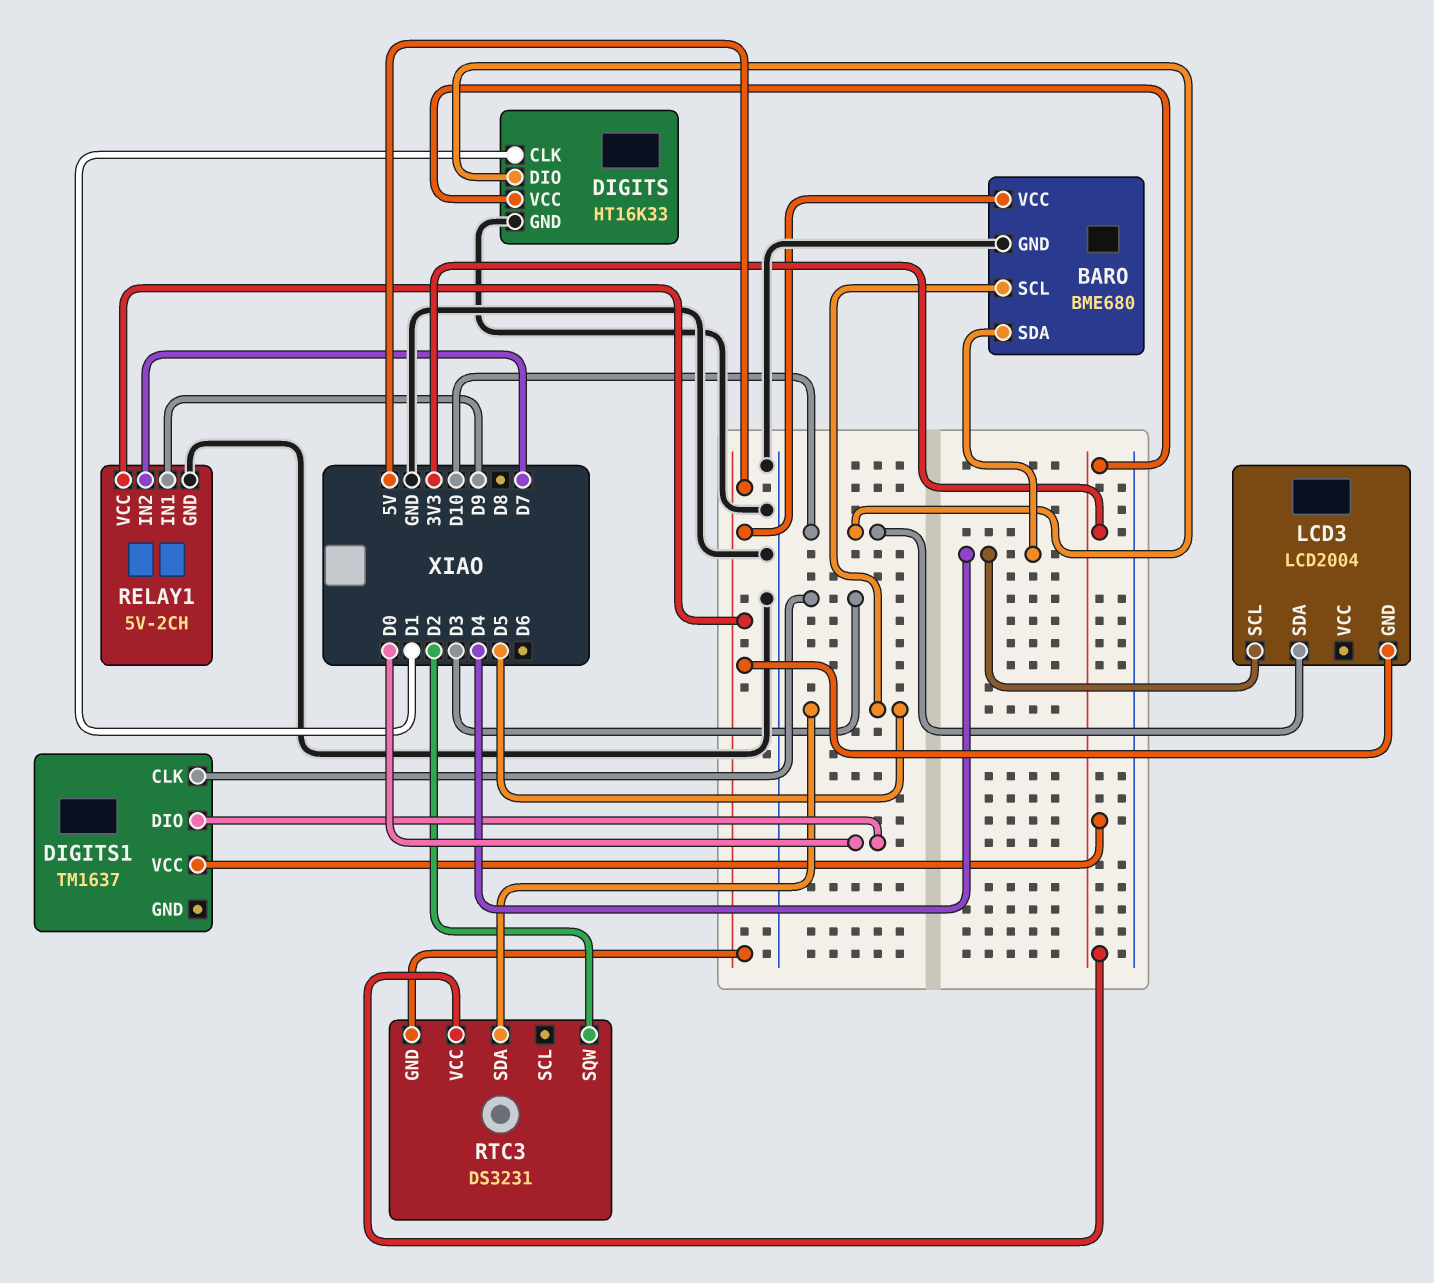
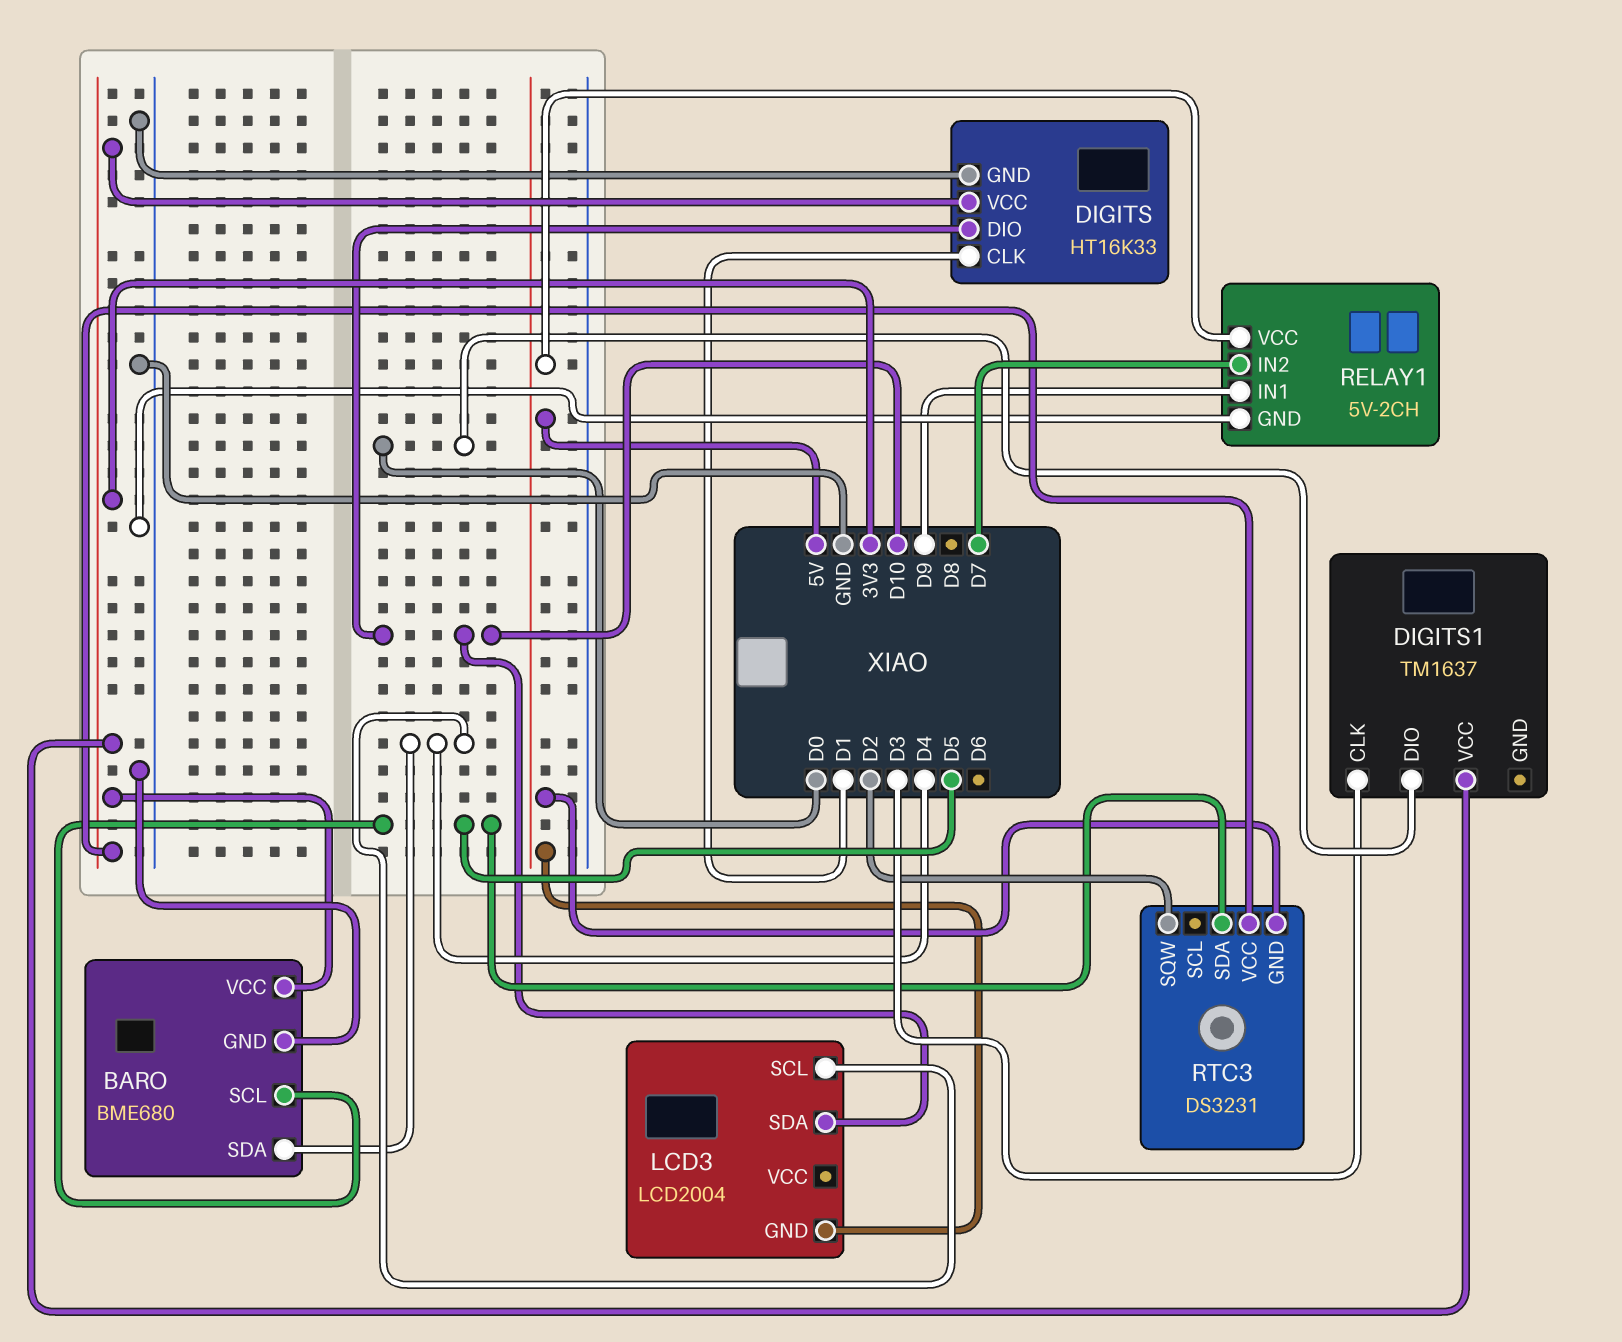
BARO pin VCC: 5V -> 3V3

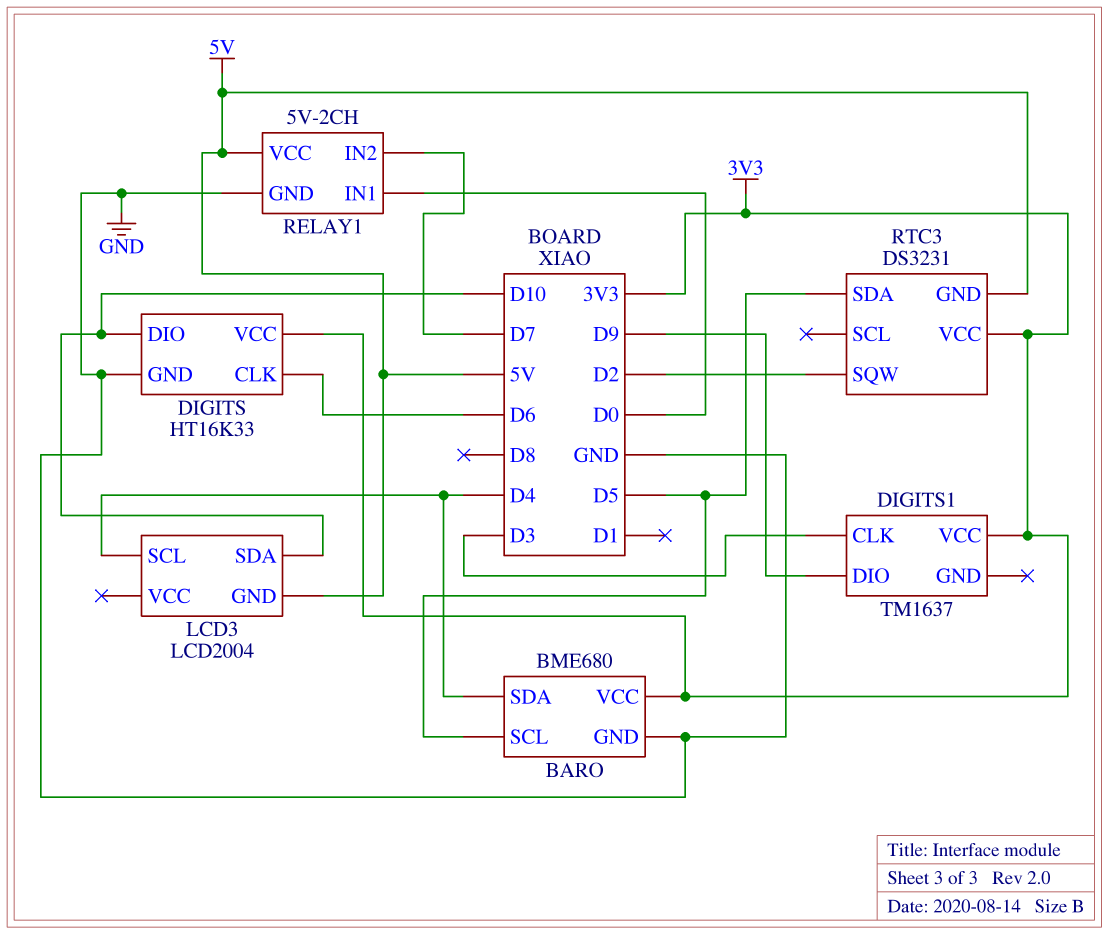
DIGITS pin CLK: D1 -> D6
DIGITS1 pin DIO: D0 -> D9
RELAY1 pin IN1: D9 -> D0

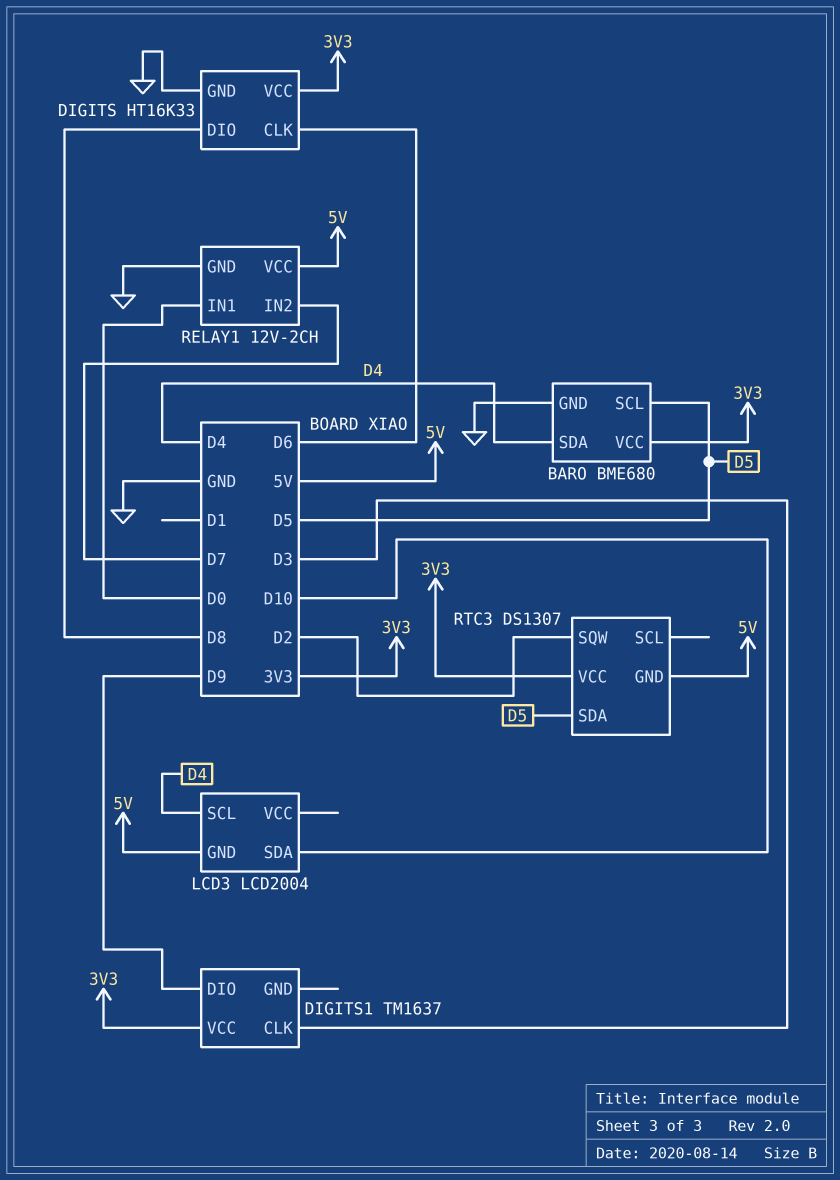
DIGITS pin DIO: D10 -> D8
RELAY1: 5V-2CH -> 12V-2CH
RTC3: DS3231 -> DS1307

